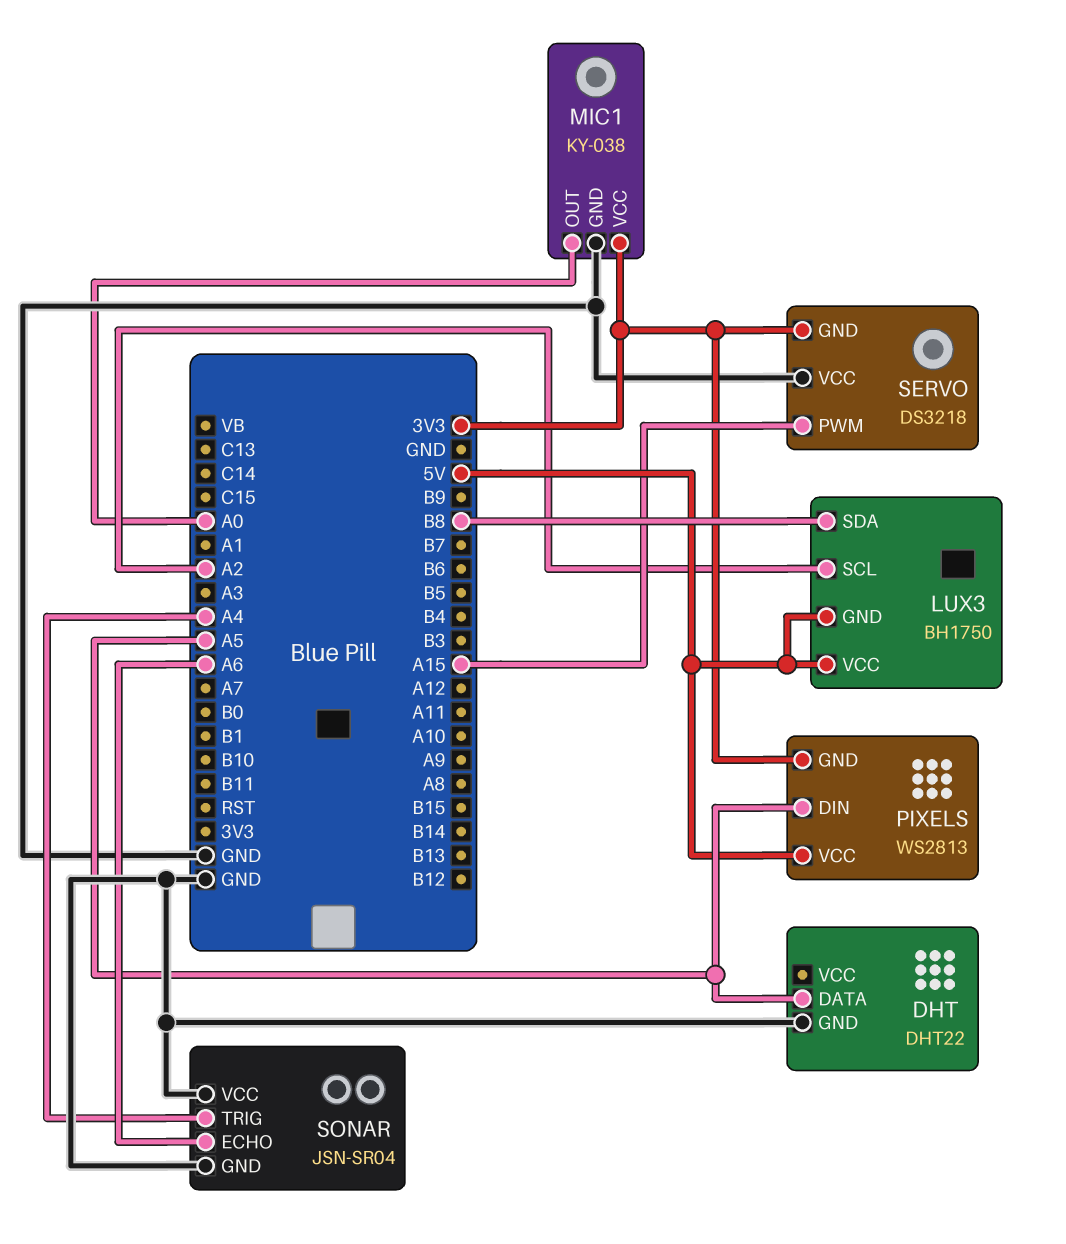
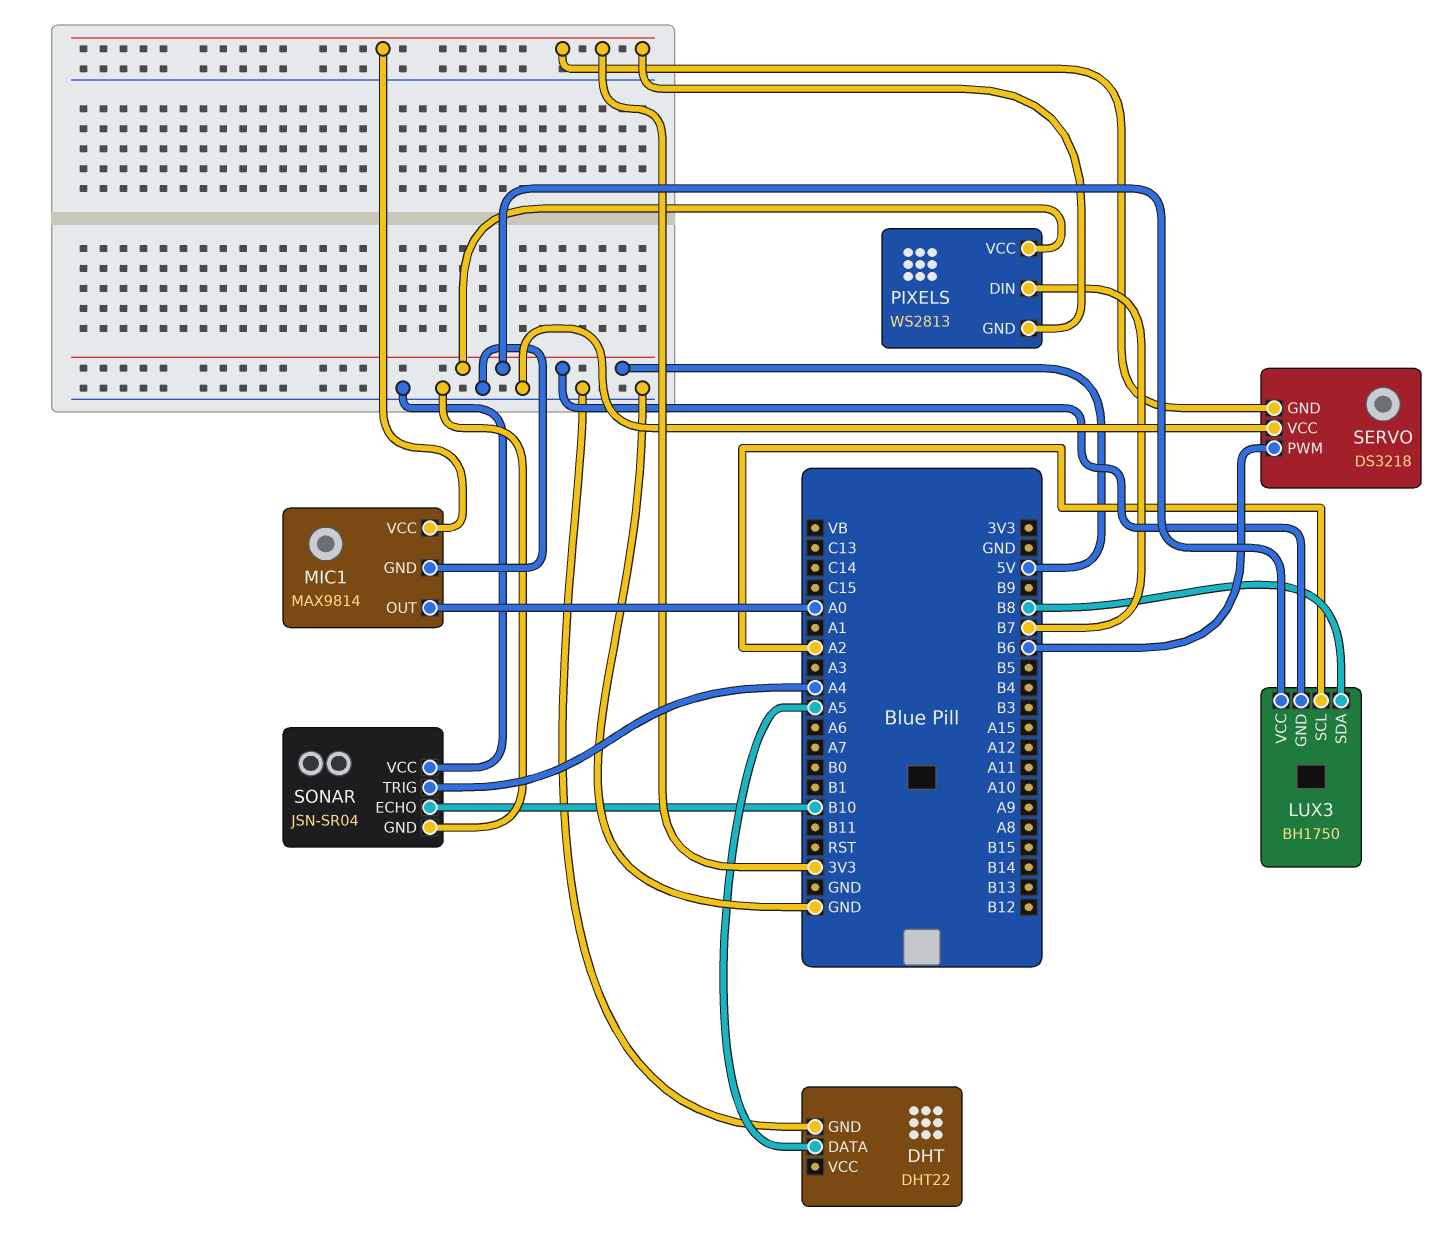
MIC1: KY-038 -> MAX9814
PIXELS pin DIN: A5 -> B7
SERVO pin PWM: A15 -> B6
SONAR pin ECHO: A6 -> B10

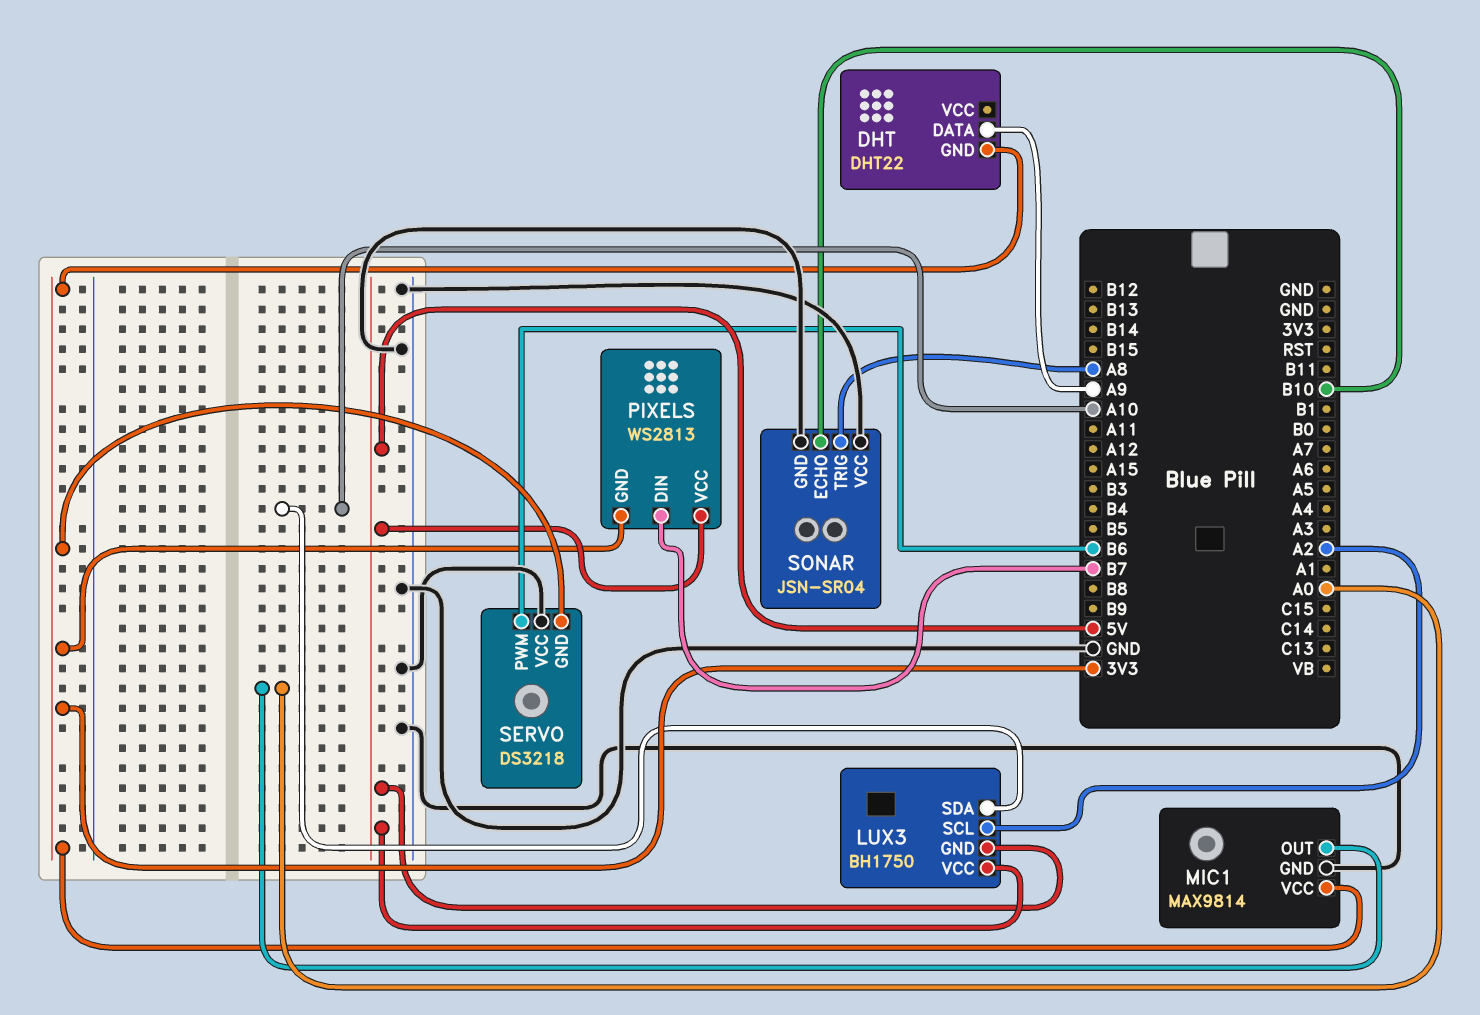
DHT pin DATA: A5 -> A9
DHT pin GND: GND -> 3V3
LUX3 pin SDA: B8 -> A10
SONAR pin TRIG: A4 -> A8

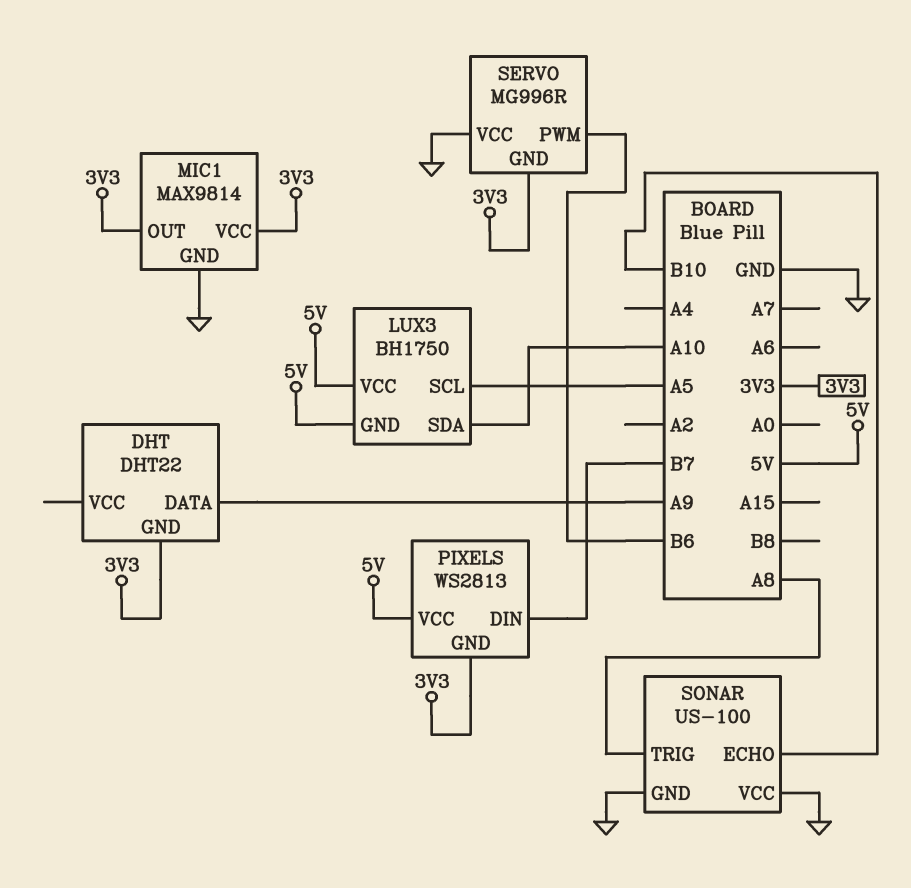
LUX3 pin SCL: A2 -> A5
MIC1 pin OUT: A0 -> 3V3
SERVO: DS3218 -> MG996R
SONAR: JSN-SR04 -> US-100

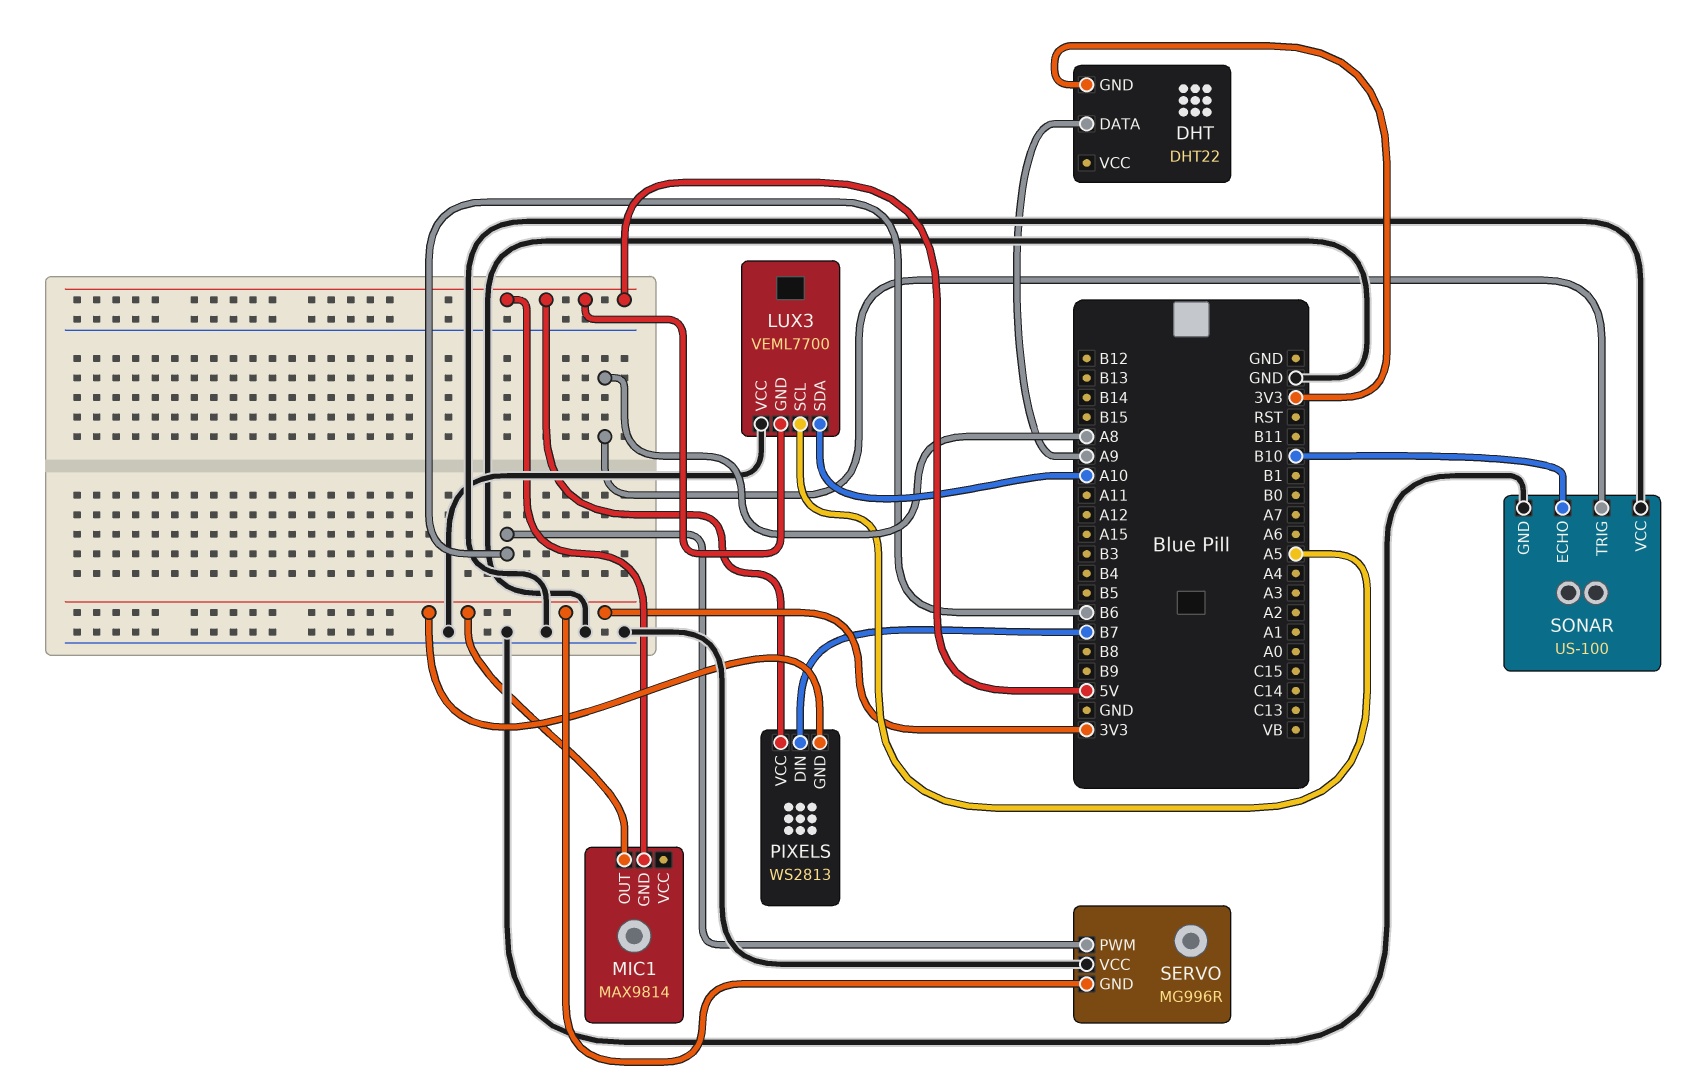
LUX3: BH1750 -> VEML7700
LUX3 pin VCC: 5V -> GND
MIC1 pin GND: GND -> 5V
MIC1 pin VCC: 3V3 -> none

